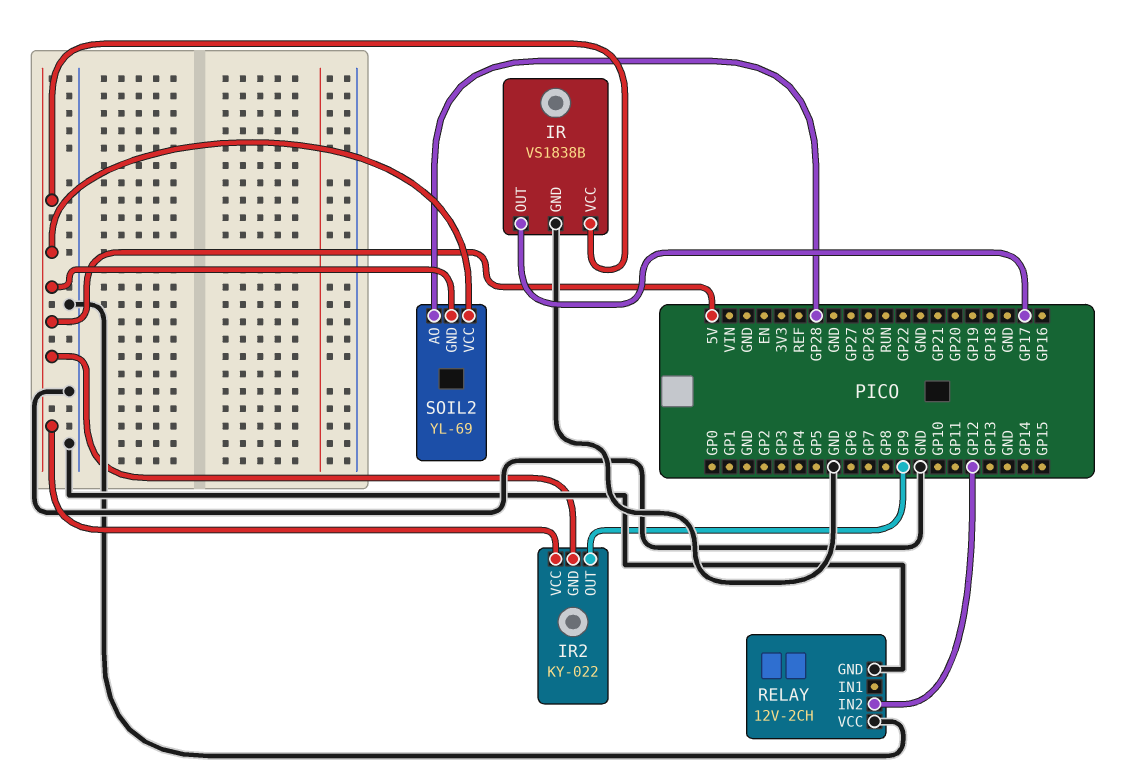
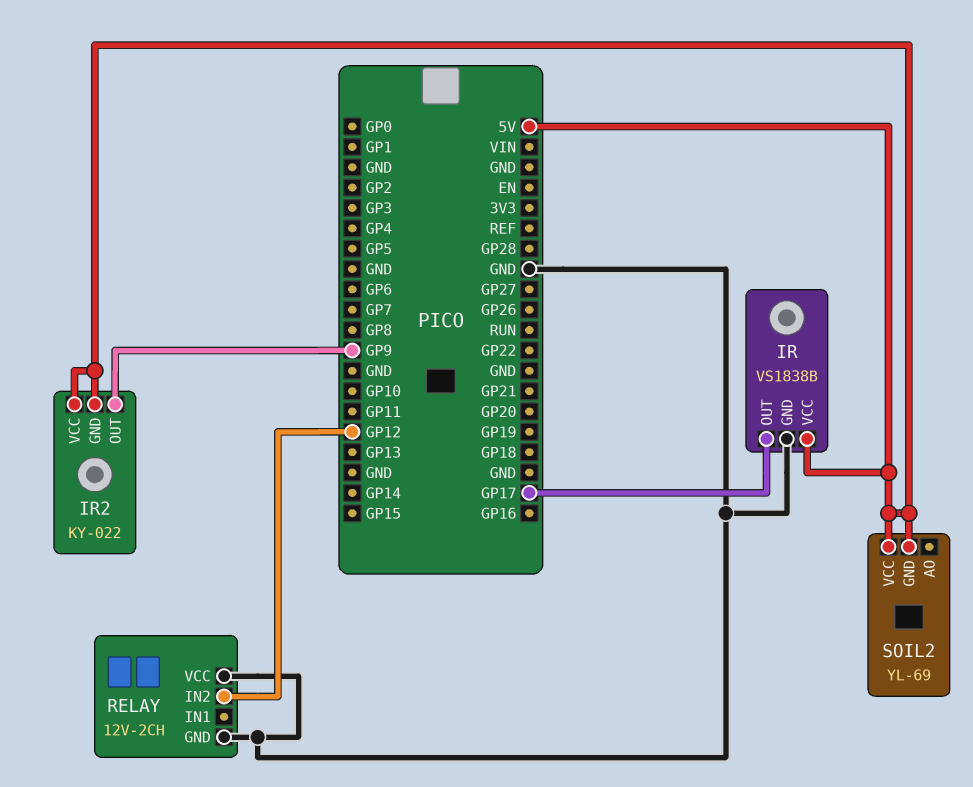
SOIL2 pin AO: GP28 -> none

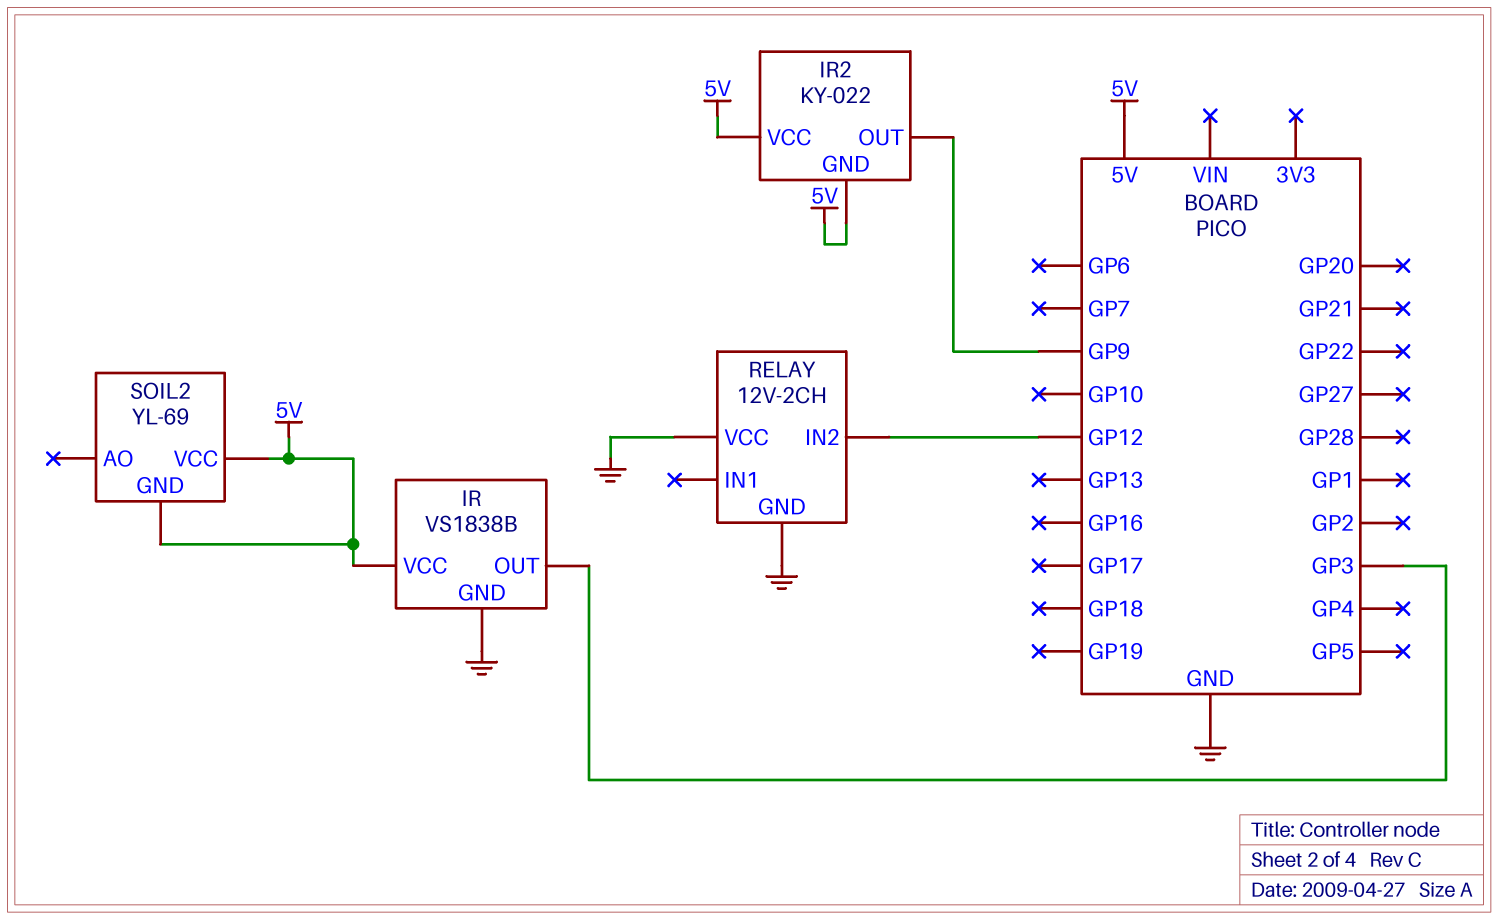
IR pin OUT: GP17 -> GP3

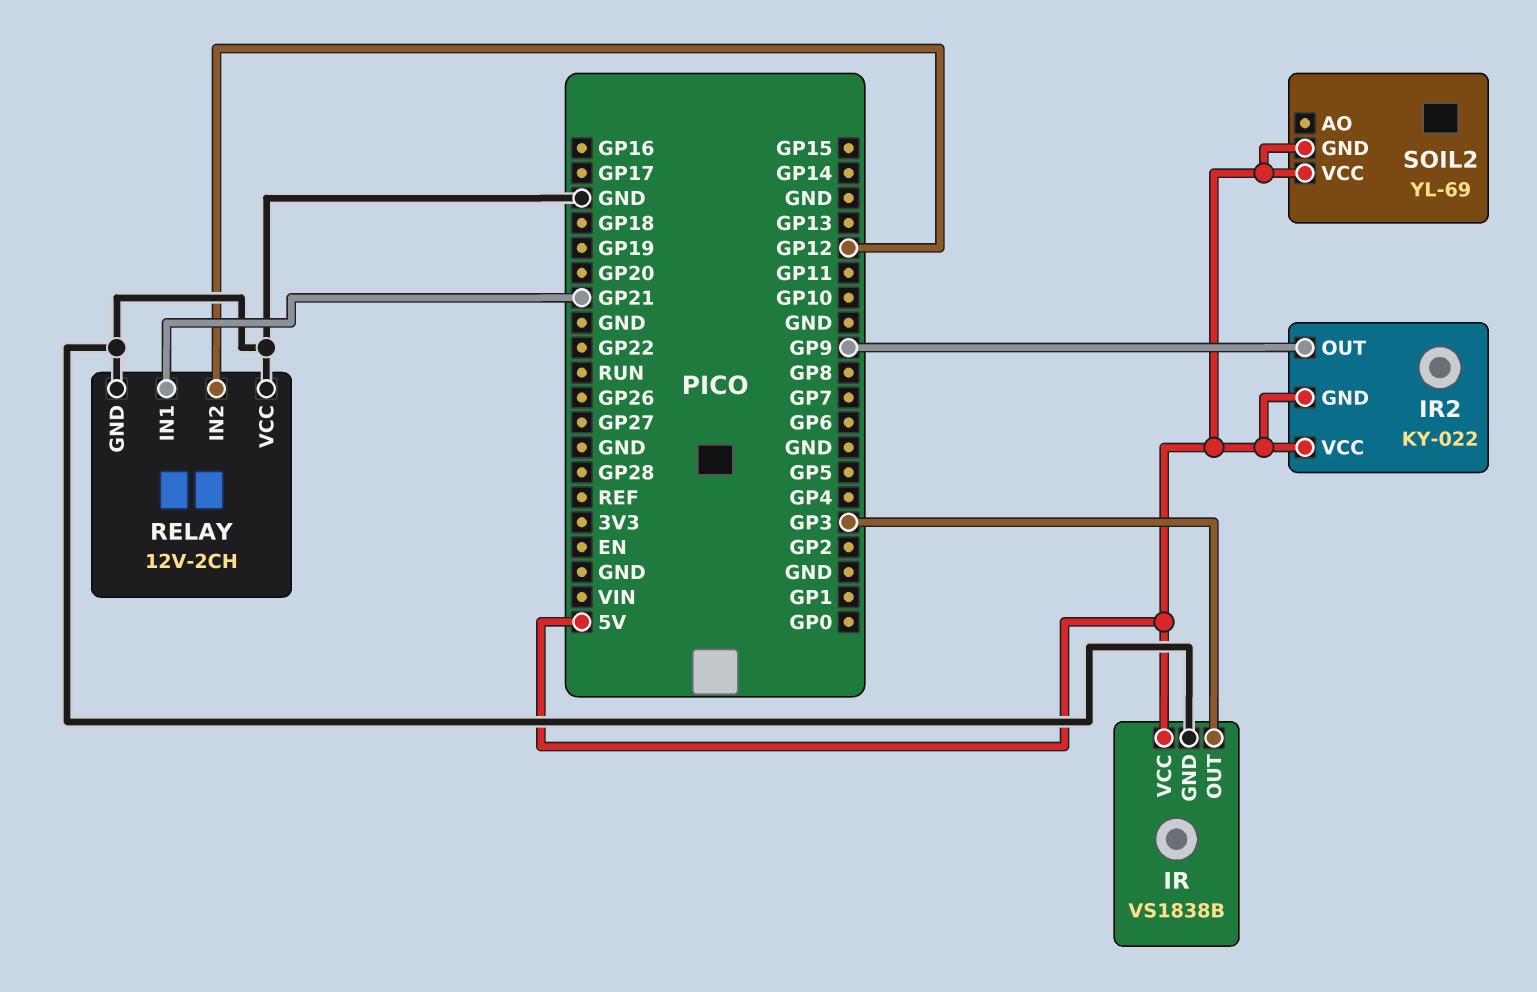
RELAY pin IN1: none -> GP21

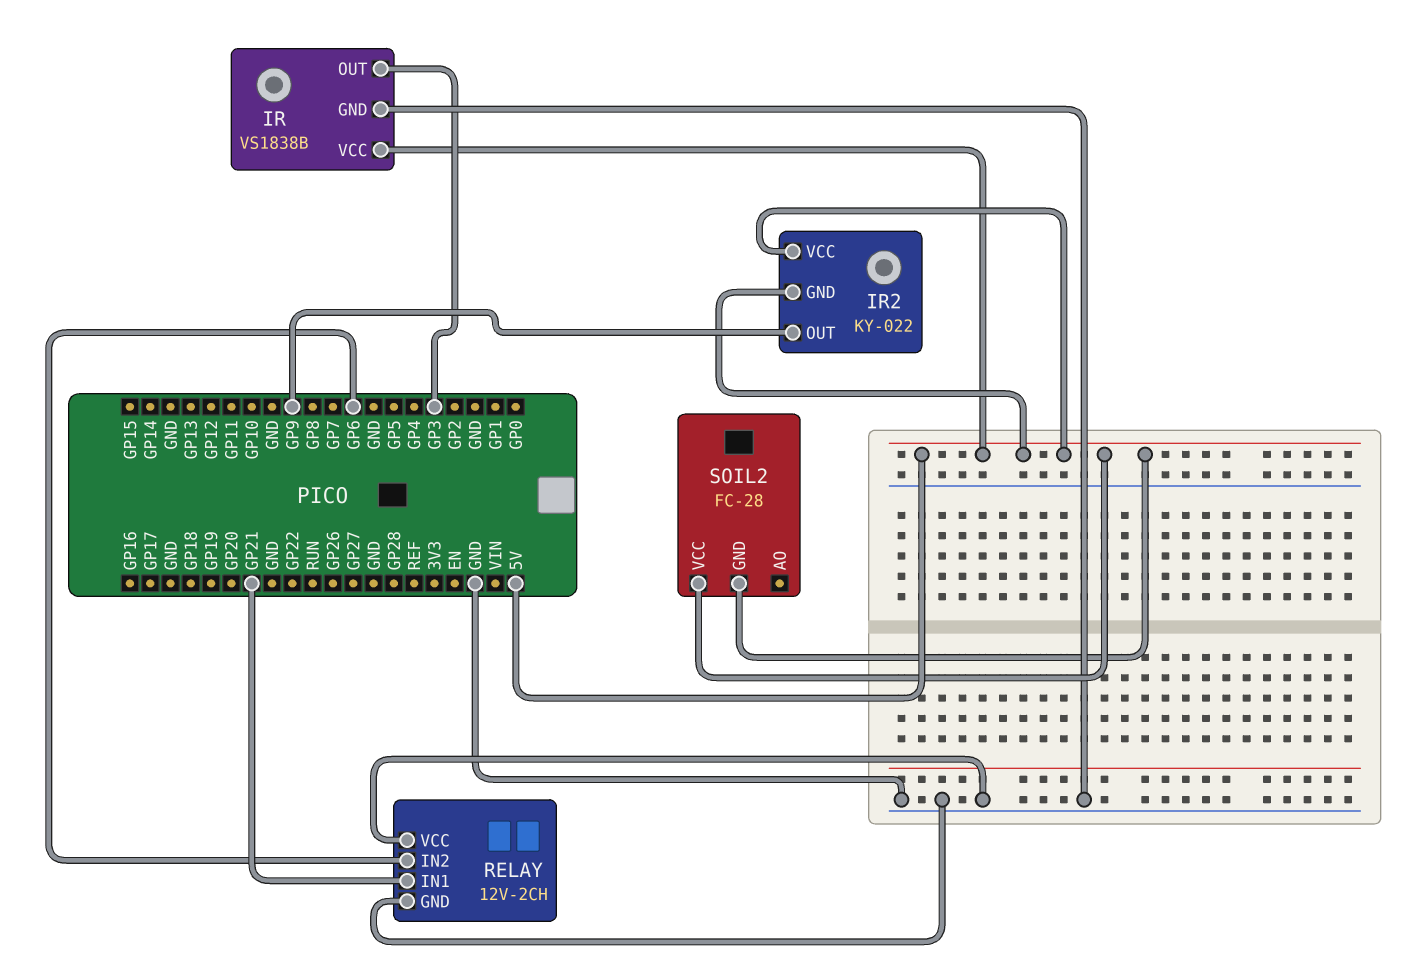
RELAY pin IN2: GP12 -> GP6
SOIL2: YL-69 -> FC-28

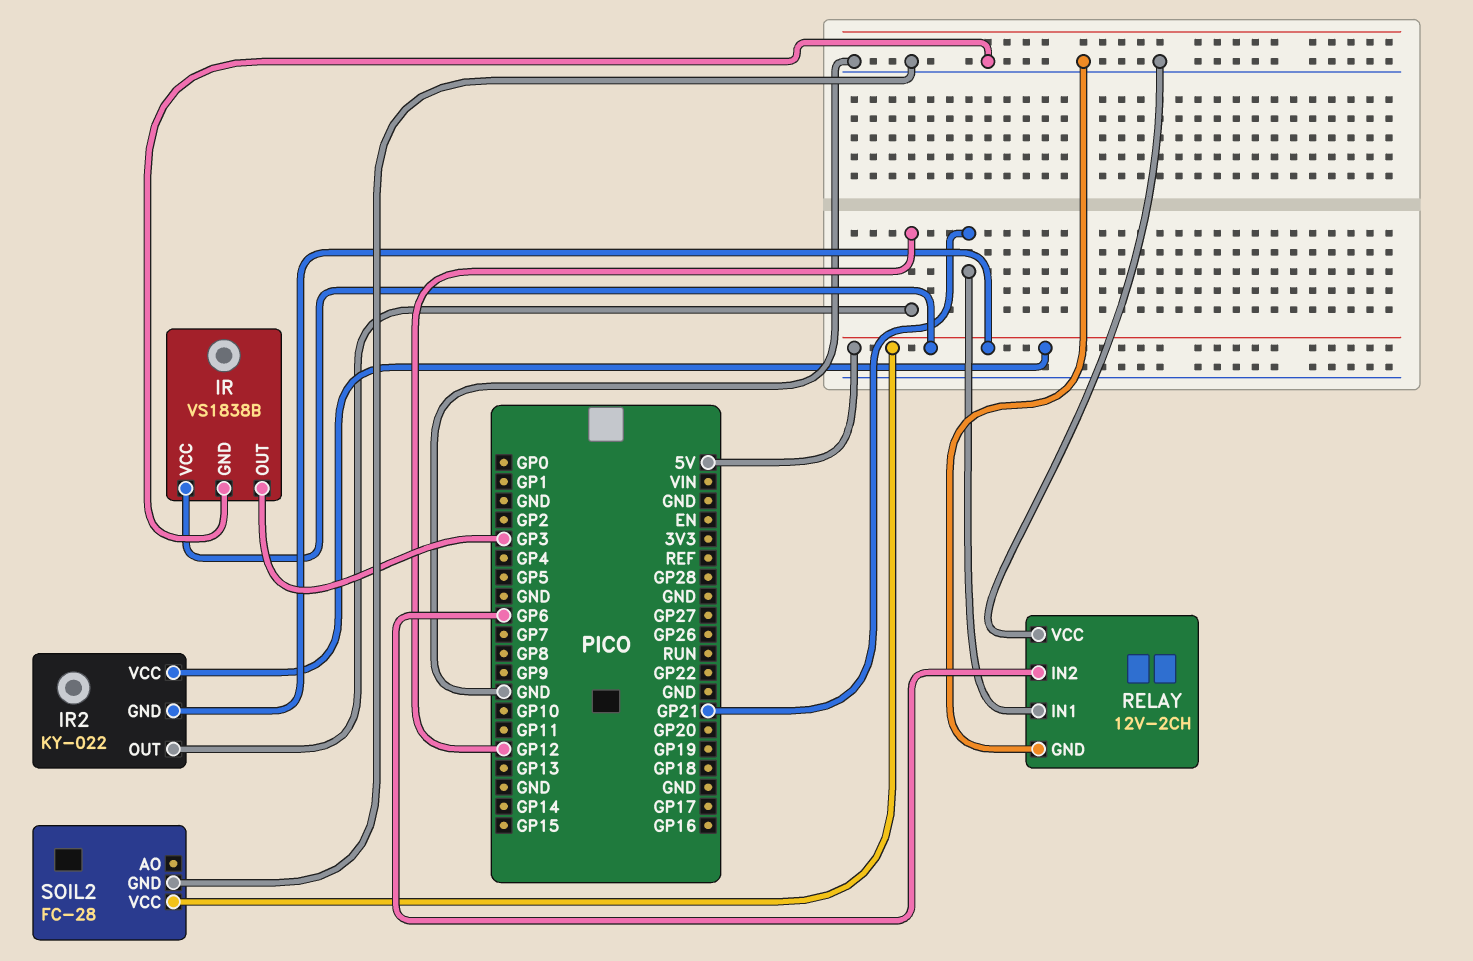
IR2 pin OUT: GP9 -> GP12
SOIL2 pin GND: 5V -> GND

